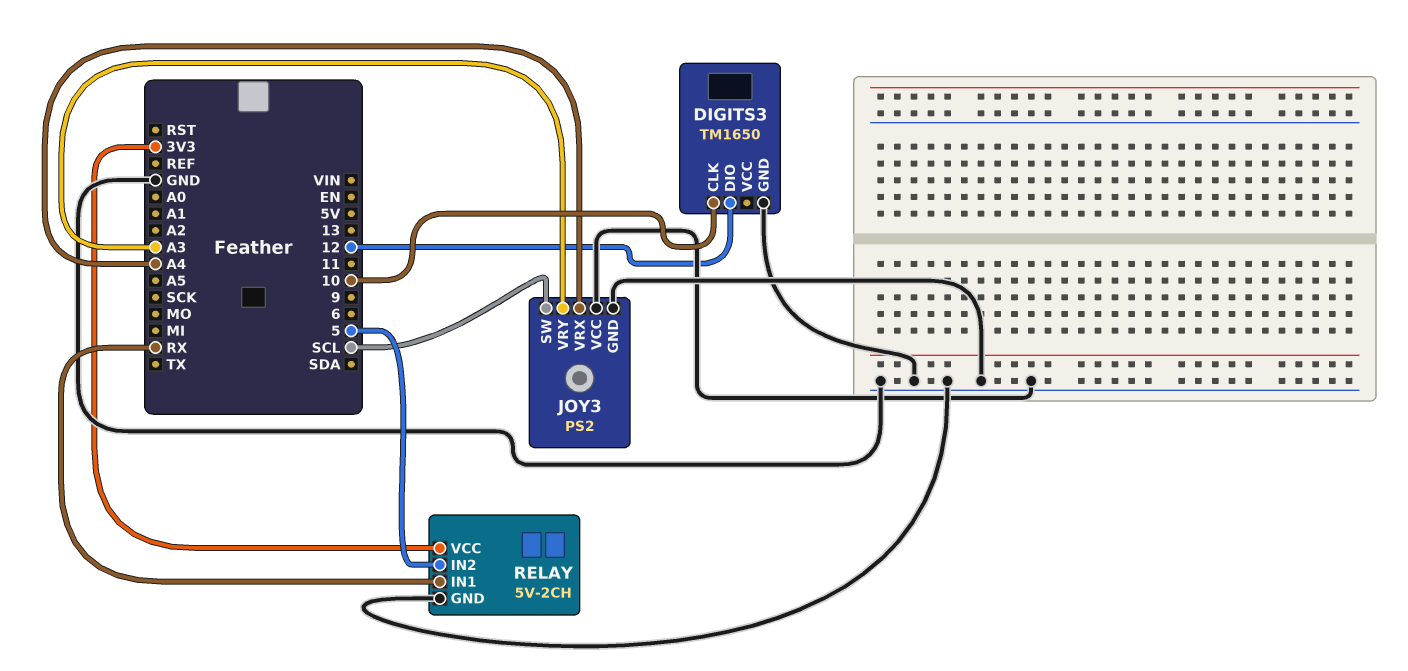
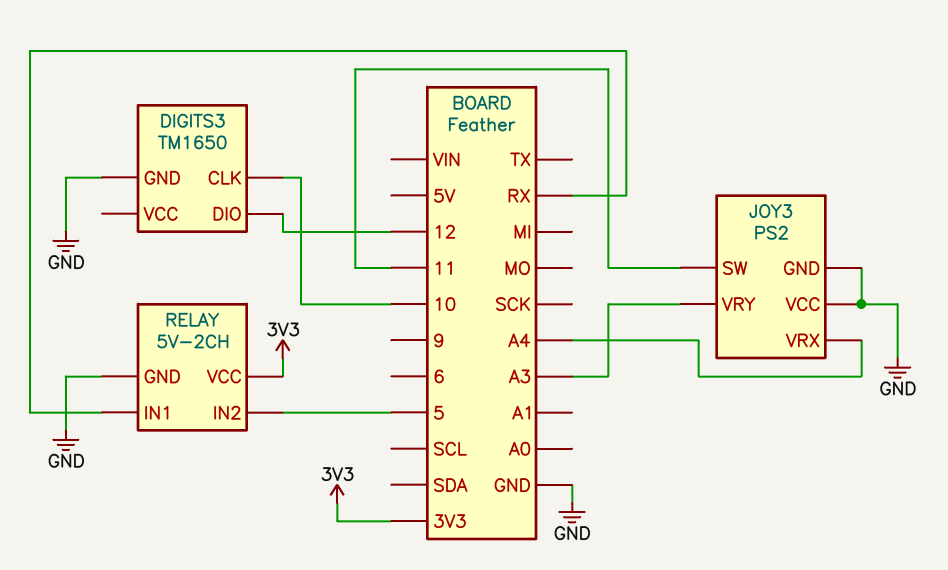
JOY3 pin SW: SCL -> 11

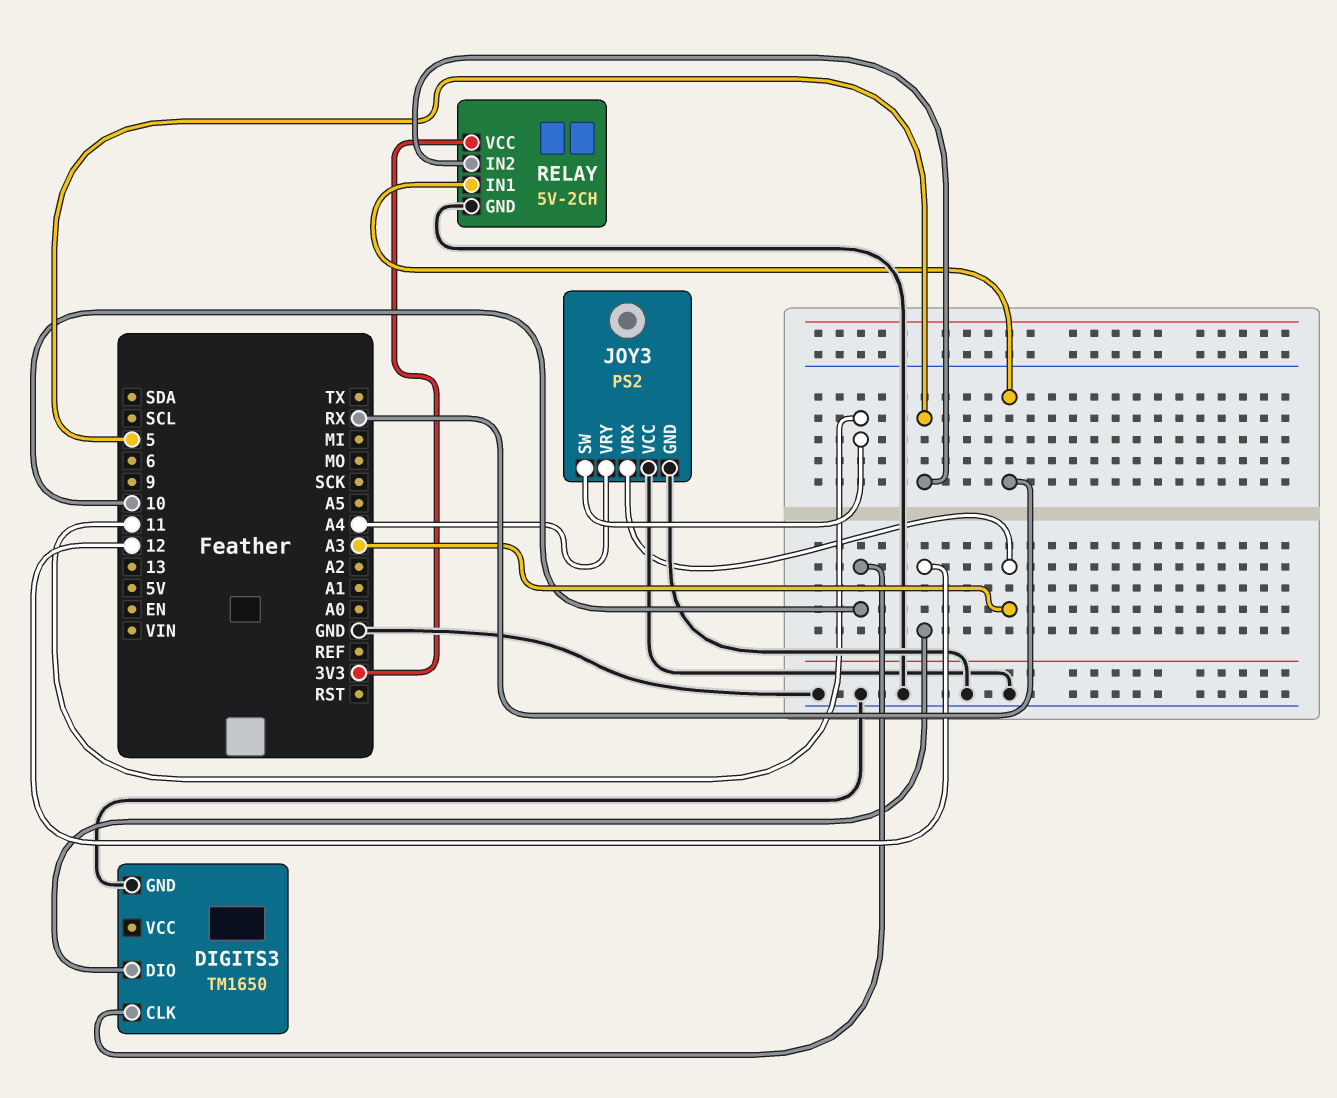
JOY3 pin VRX: A4 -> A3
JOY3 pin VRY: A3 -> A4

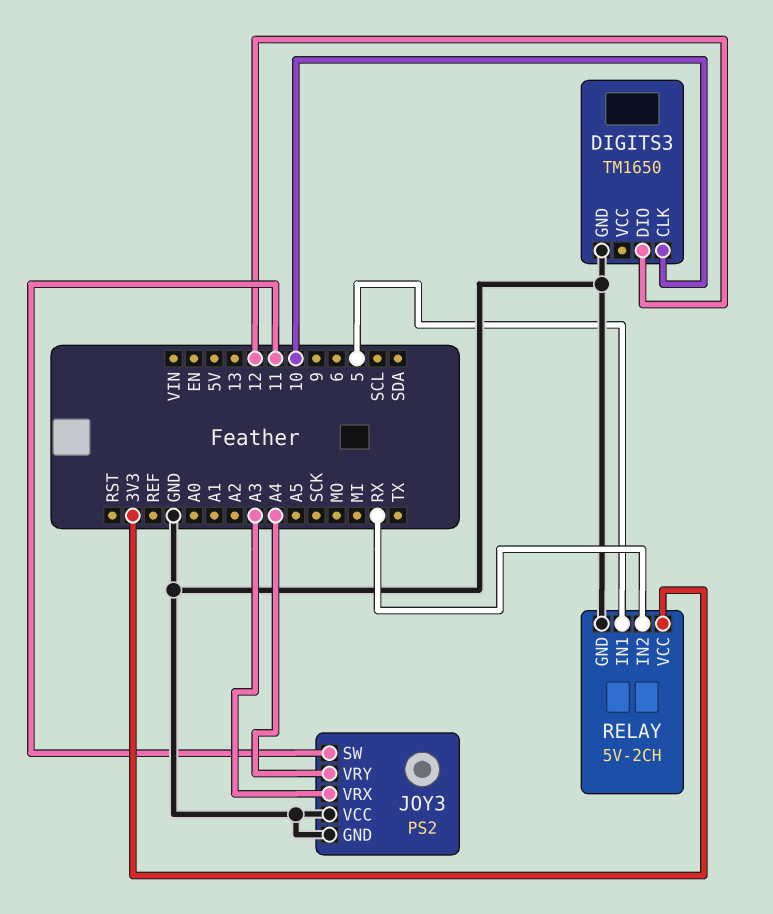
RELAY pin IN1: RX -> 5
RELAY pin IN2: 5 -> RX

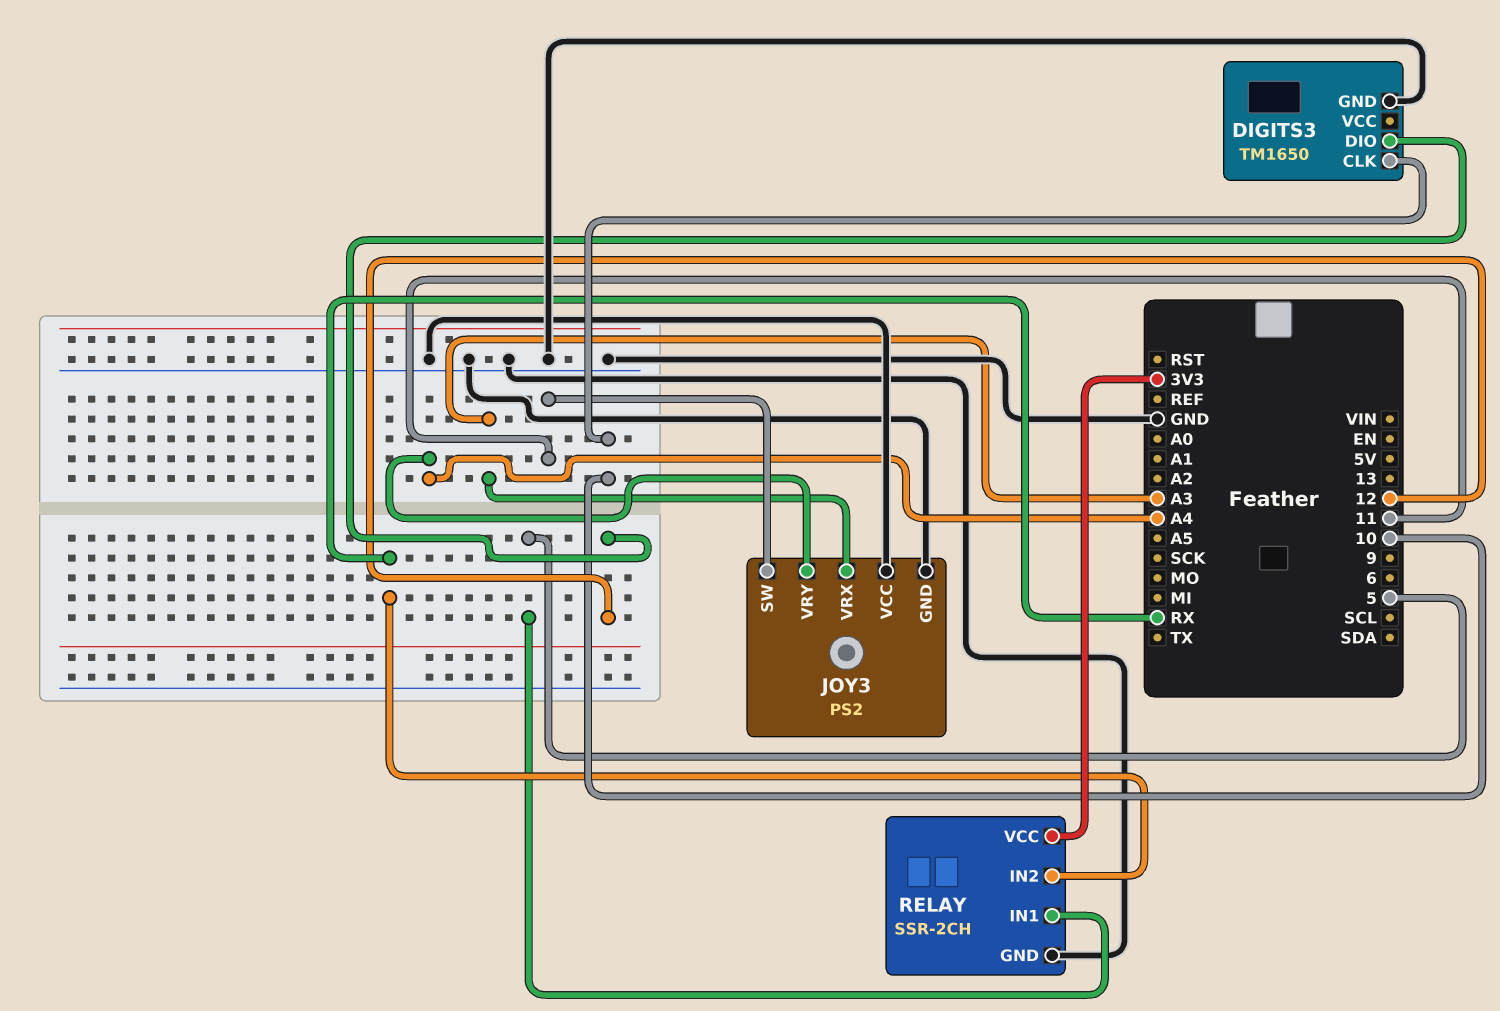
RELAY: 5V-2CH -> SSR-2CH

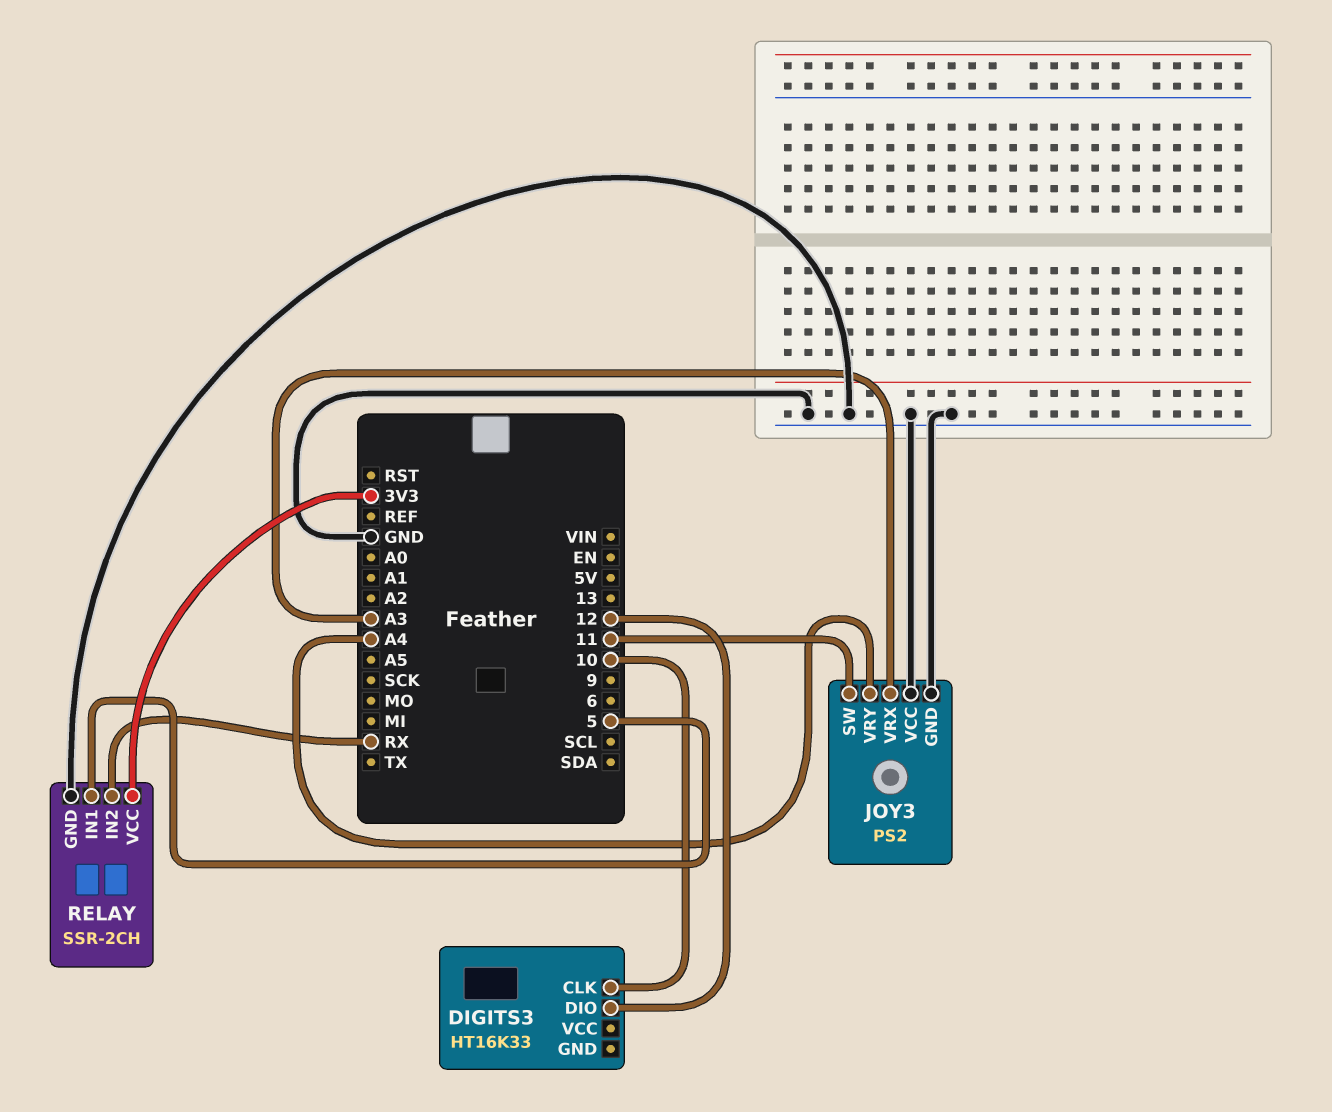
DIGITS3: TM1650 -> HT16K33
DIGITS3 pin GND: GND -> none

